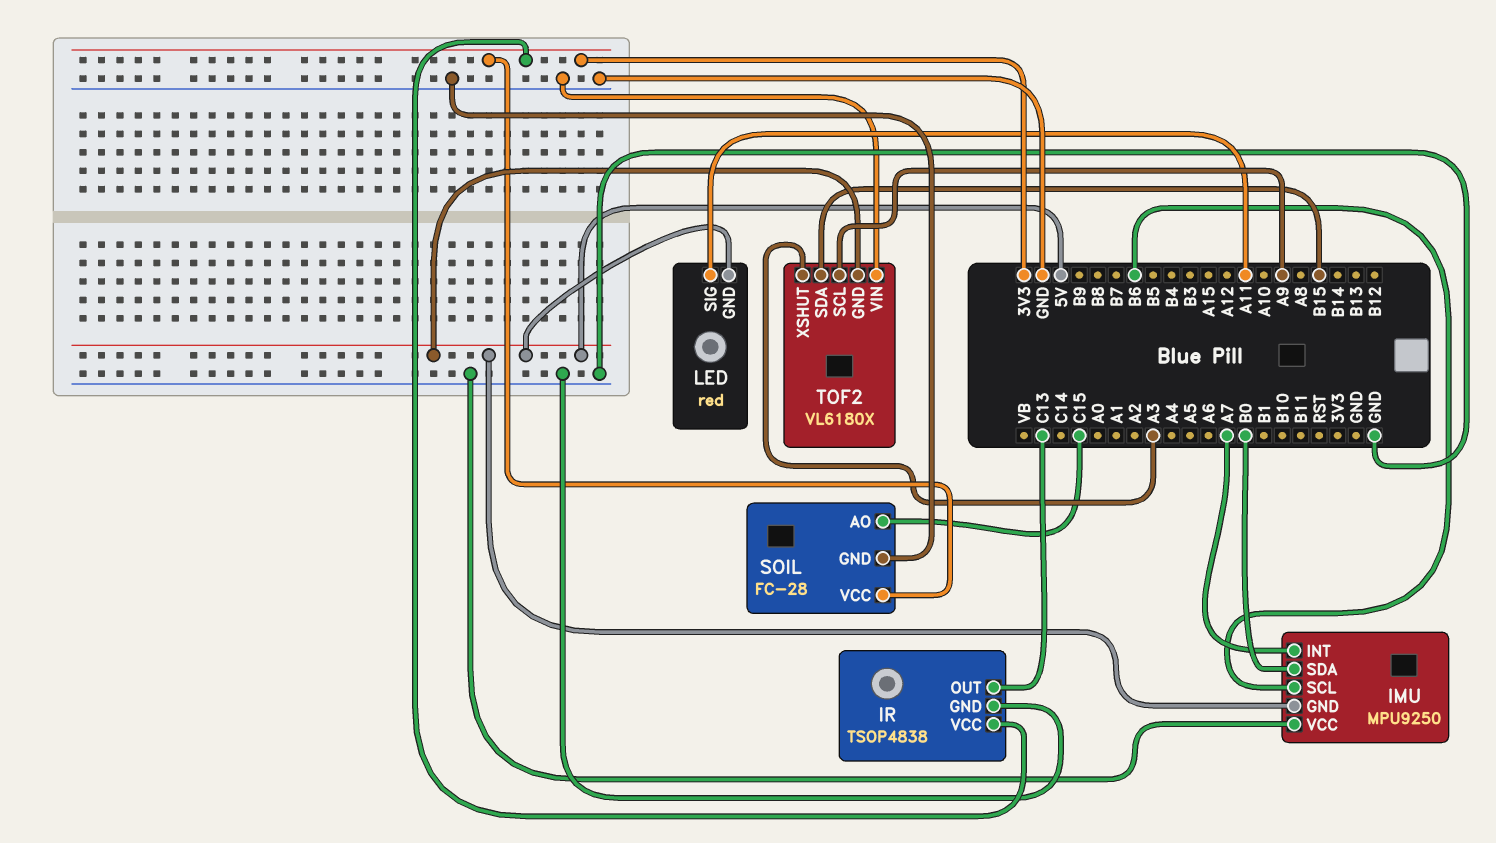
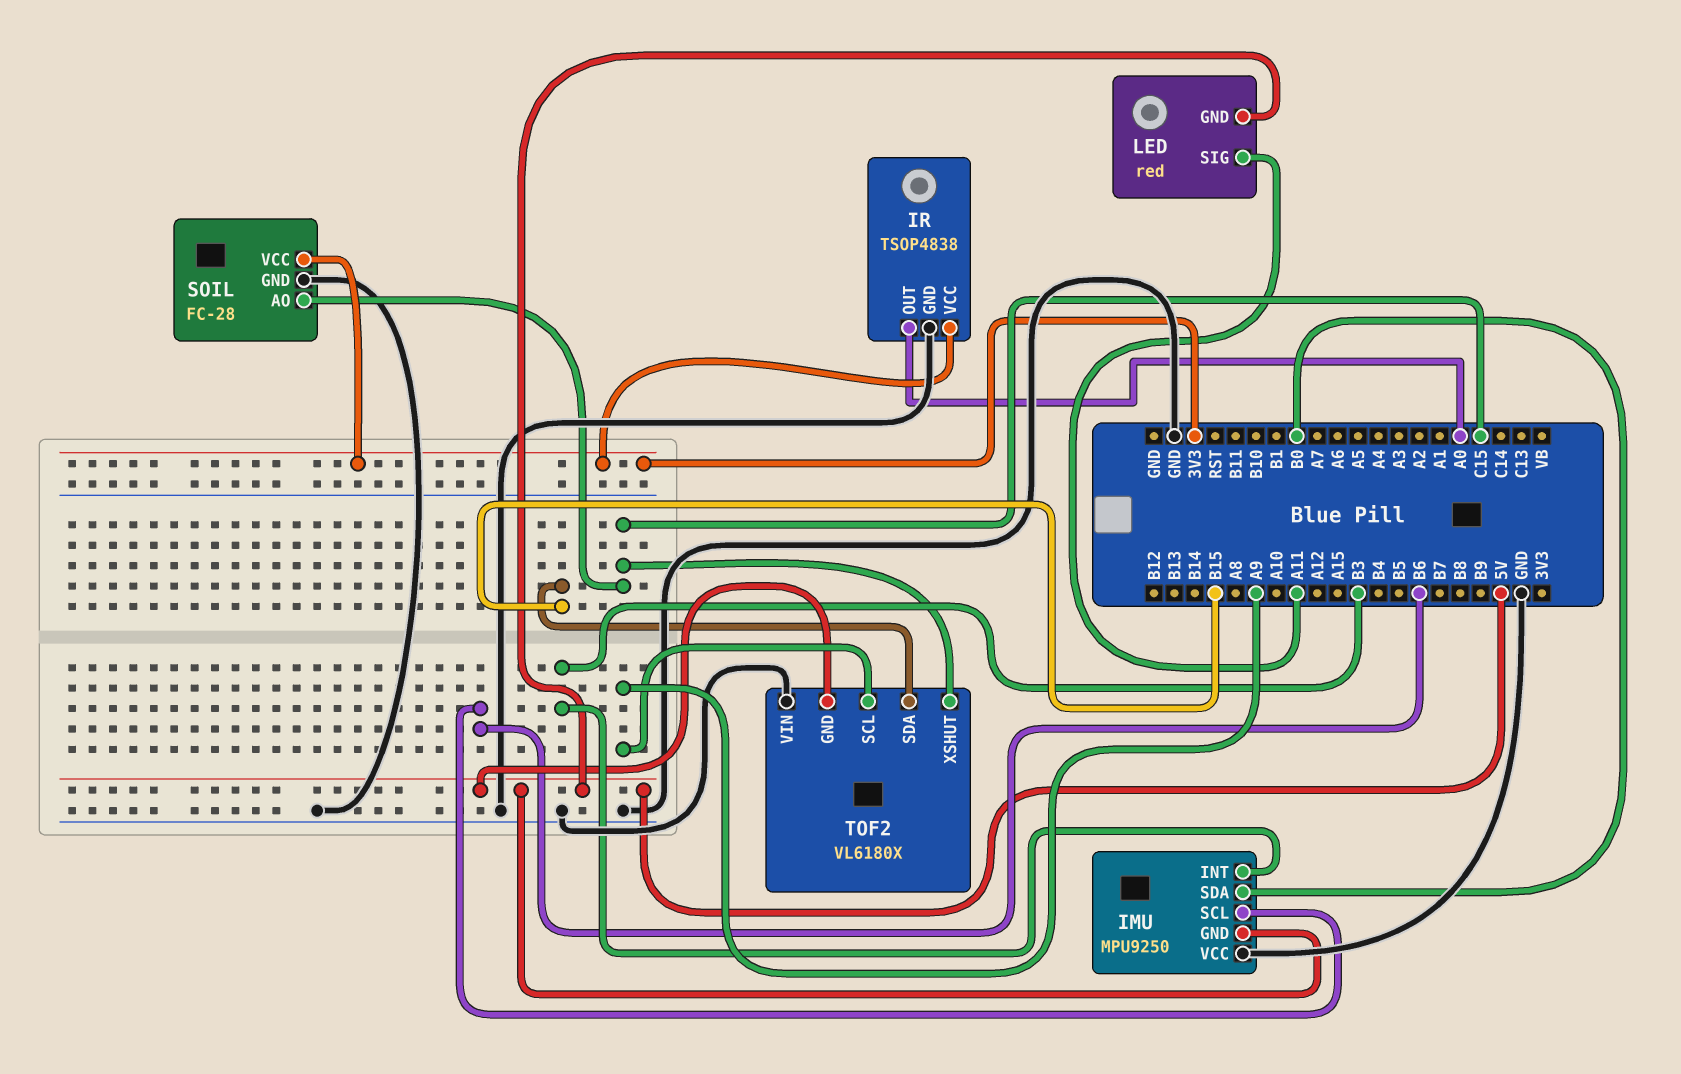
IMU pin INT: A7 -> B3
IR pin OUT: C13 -> A0
TOF2 pin XSHUT: A3 -> C15

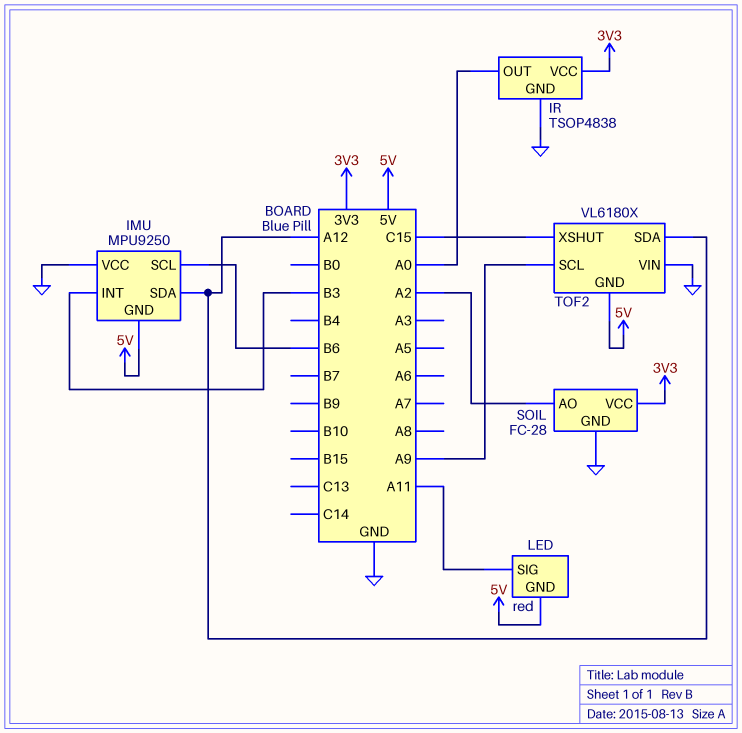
IMU pin SDA: B0 -> A12
SOIL pin AO: C15 -> A2
TOF2 pin SDA: B15 -> A12

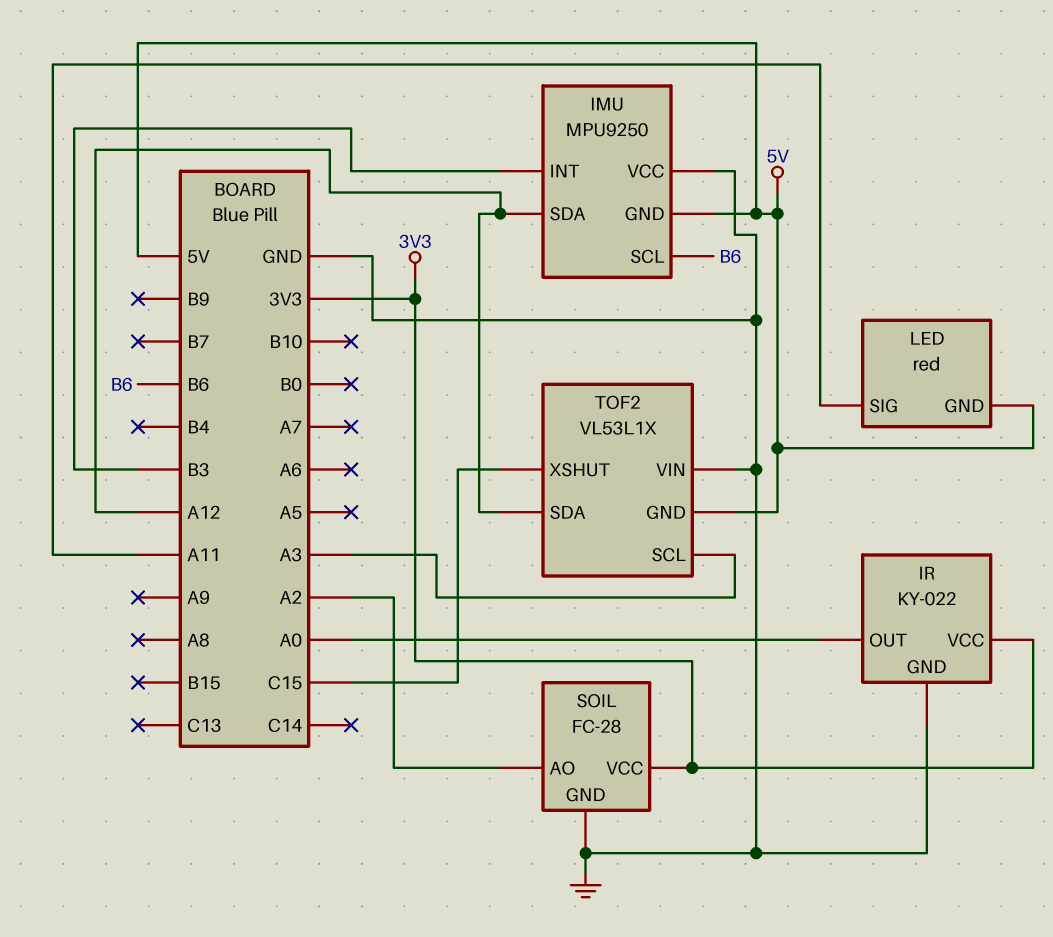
IR: TSOP4838 -> KY-022
TOF2: VL6180X -> VL53L1X
TOF2 pin SCL: A9 -> A3

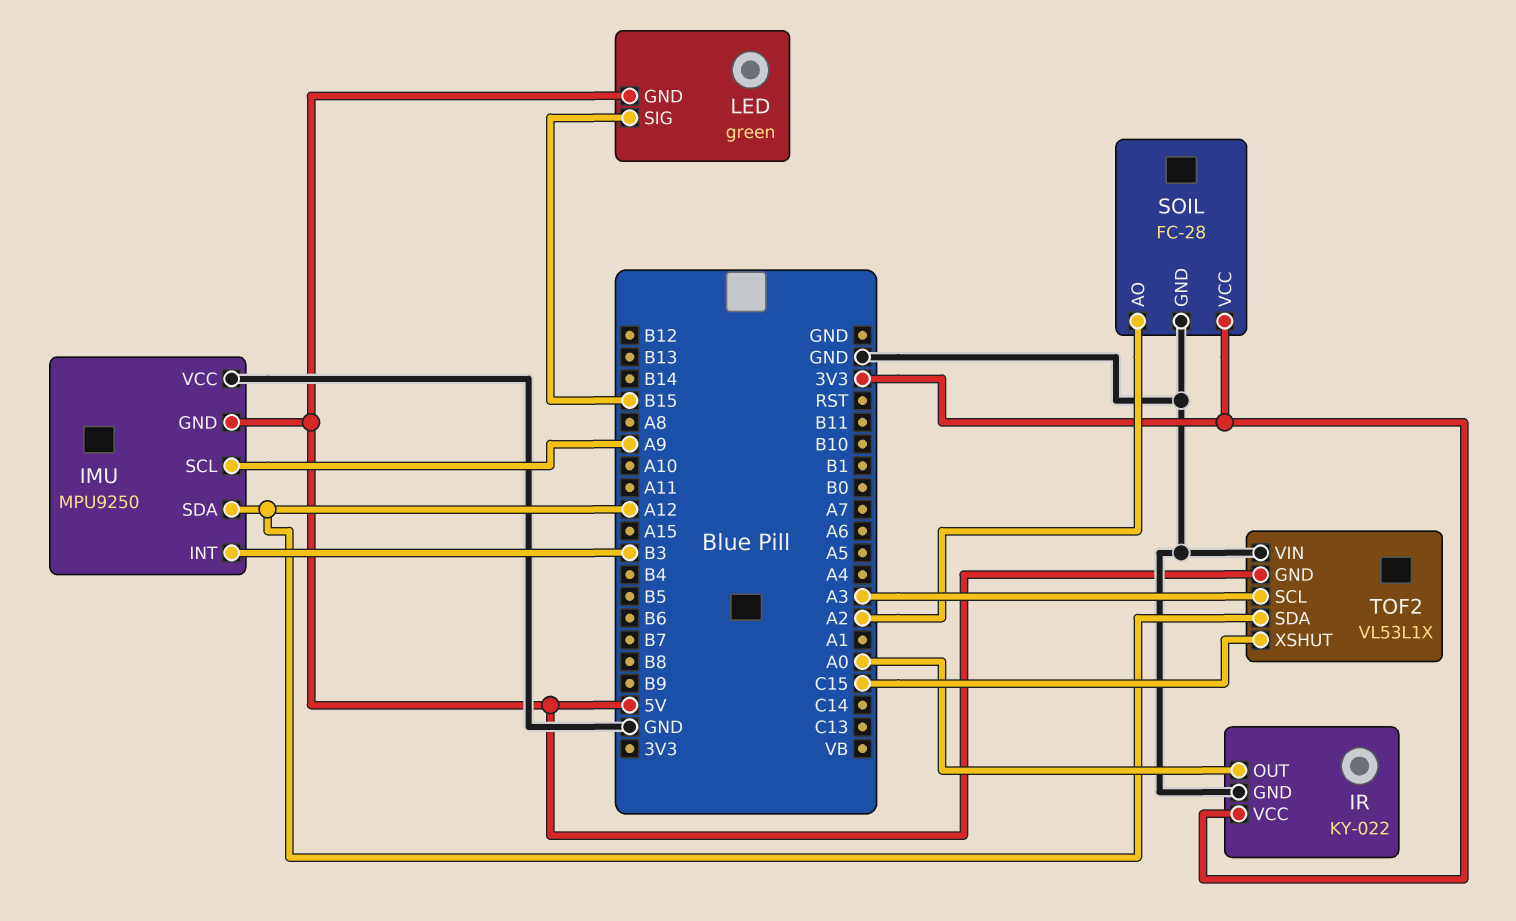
IMU pin SCL: B6 -> A9
LED: red -> green
LED pin SIG: A11 -> B15

